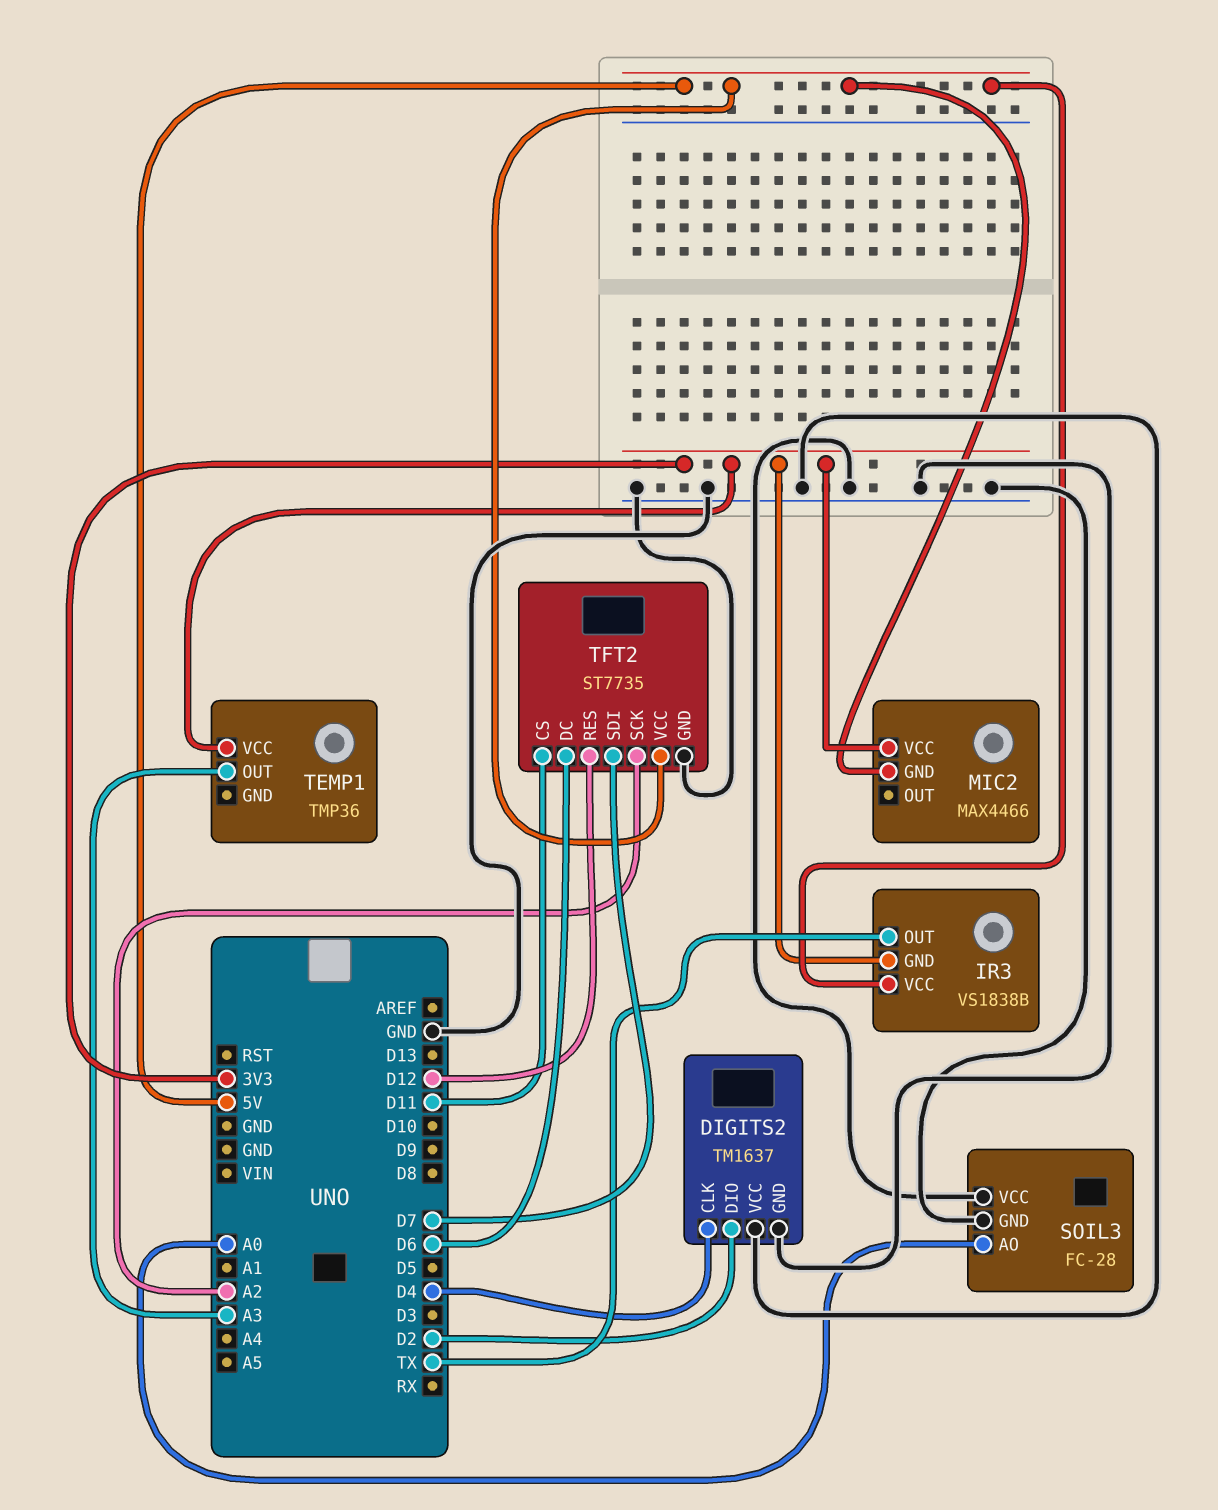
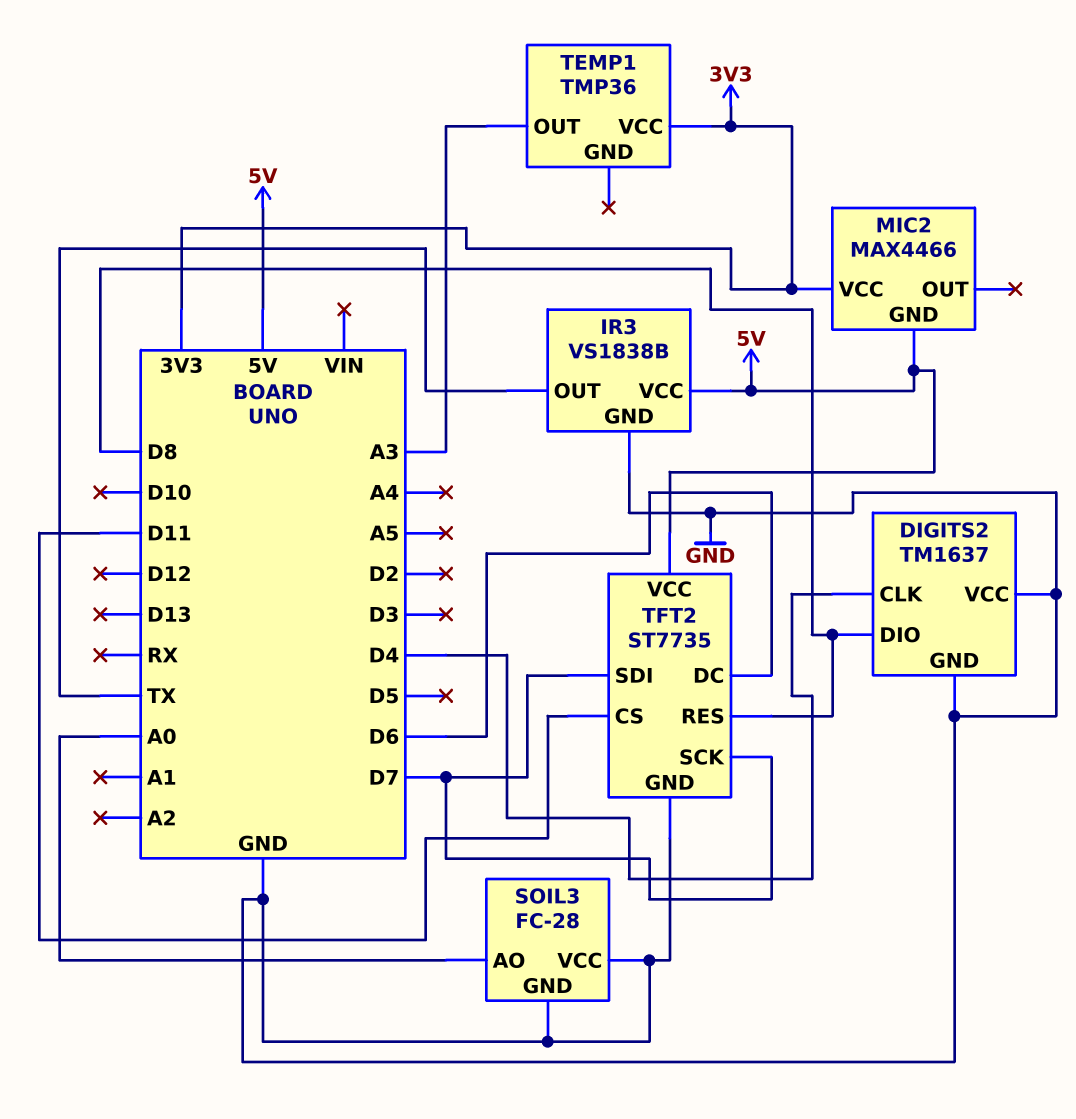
DIGITS2 pin DIO: D2 -> D8
IR3 pin GND: 3V3 -> GND
TFT2 pin RES: D12 -> D8
TFT2 pin SCK: A2 -> D7

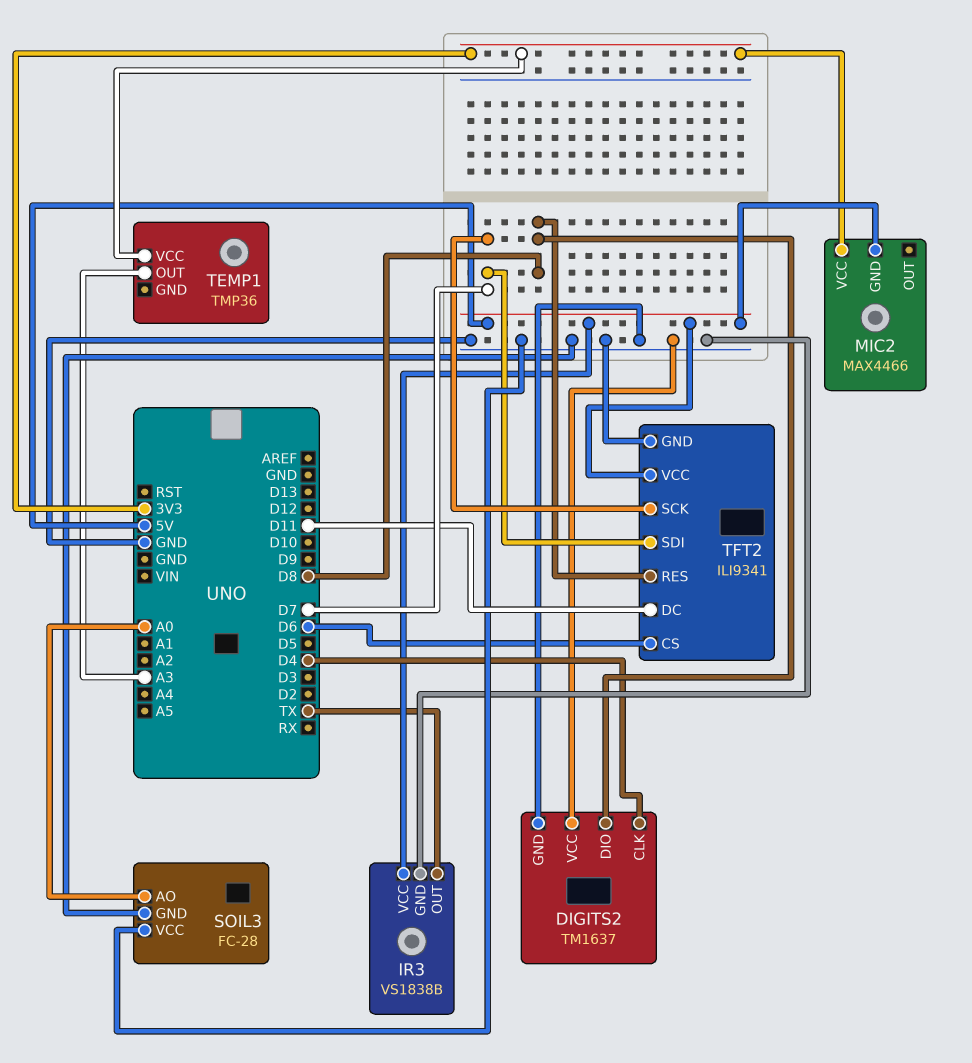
TFT2: ST7735 -> ILI9341
TFT2 pin CS: D11 -> D6
TFT2 pin DC: D6 -> D11

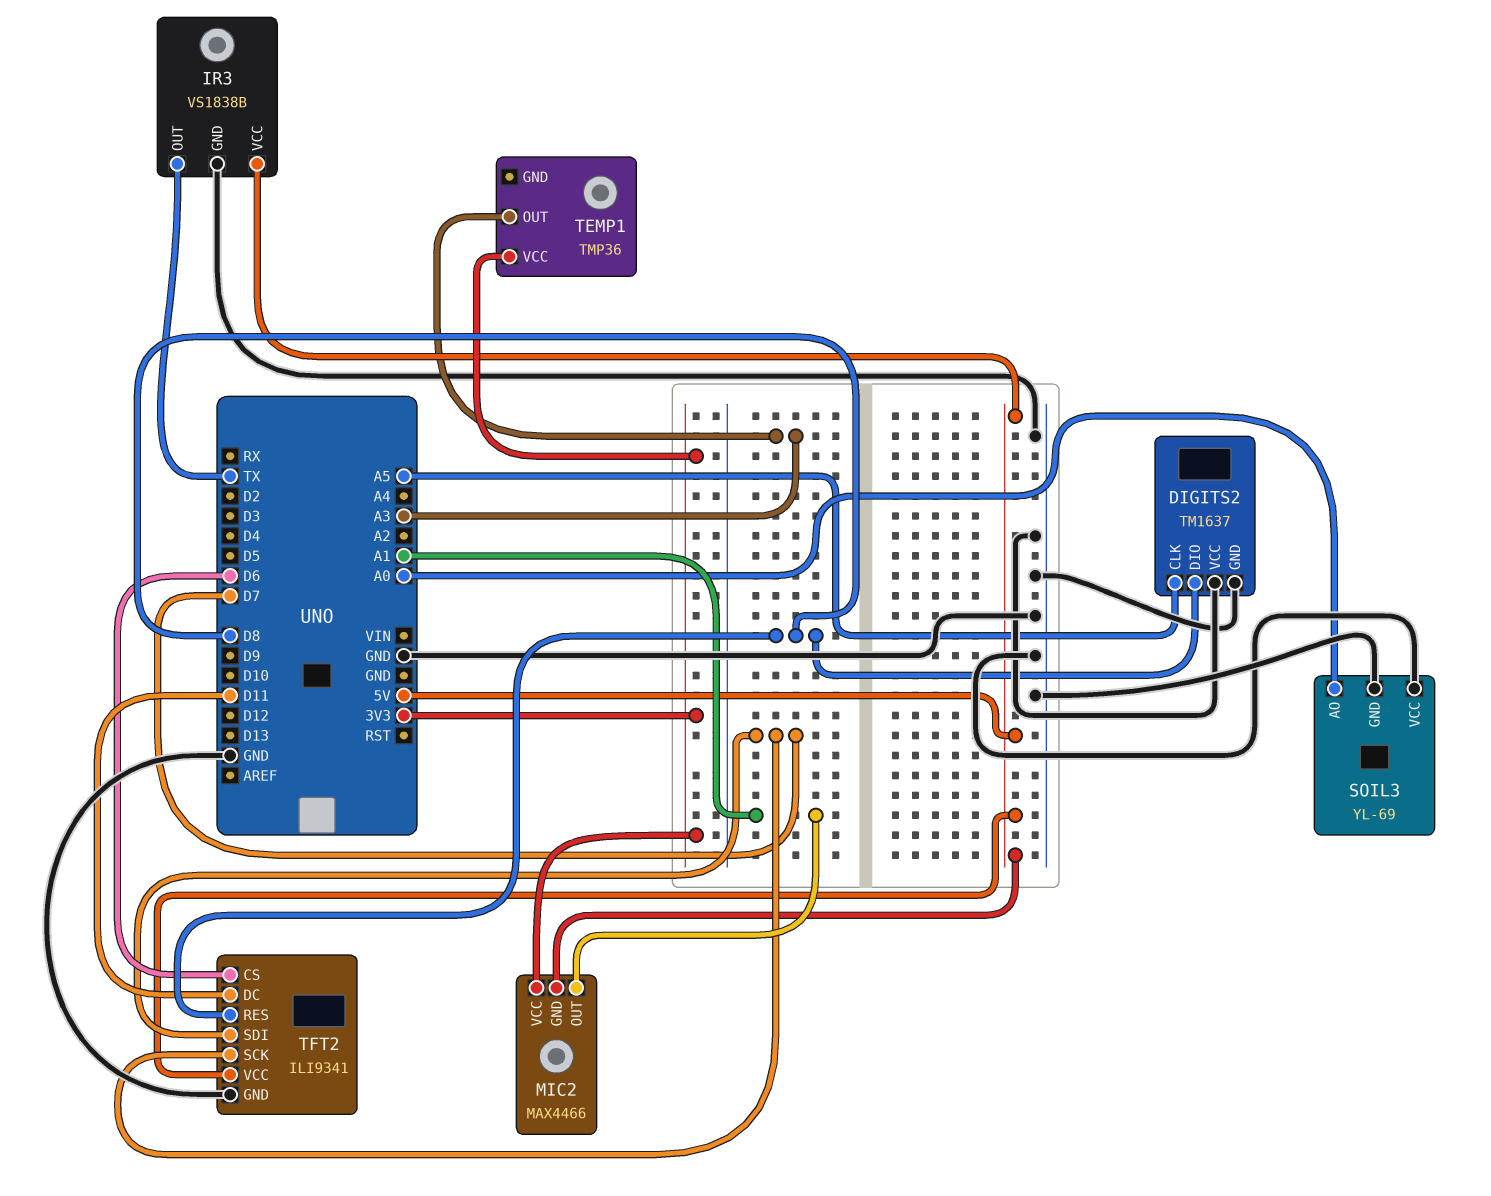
DIGITS2 pin CLK: D4 -> A5
MIC2 pin OUT: none -> A1
SOIL3: FC-28 -> YL-69

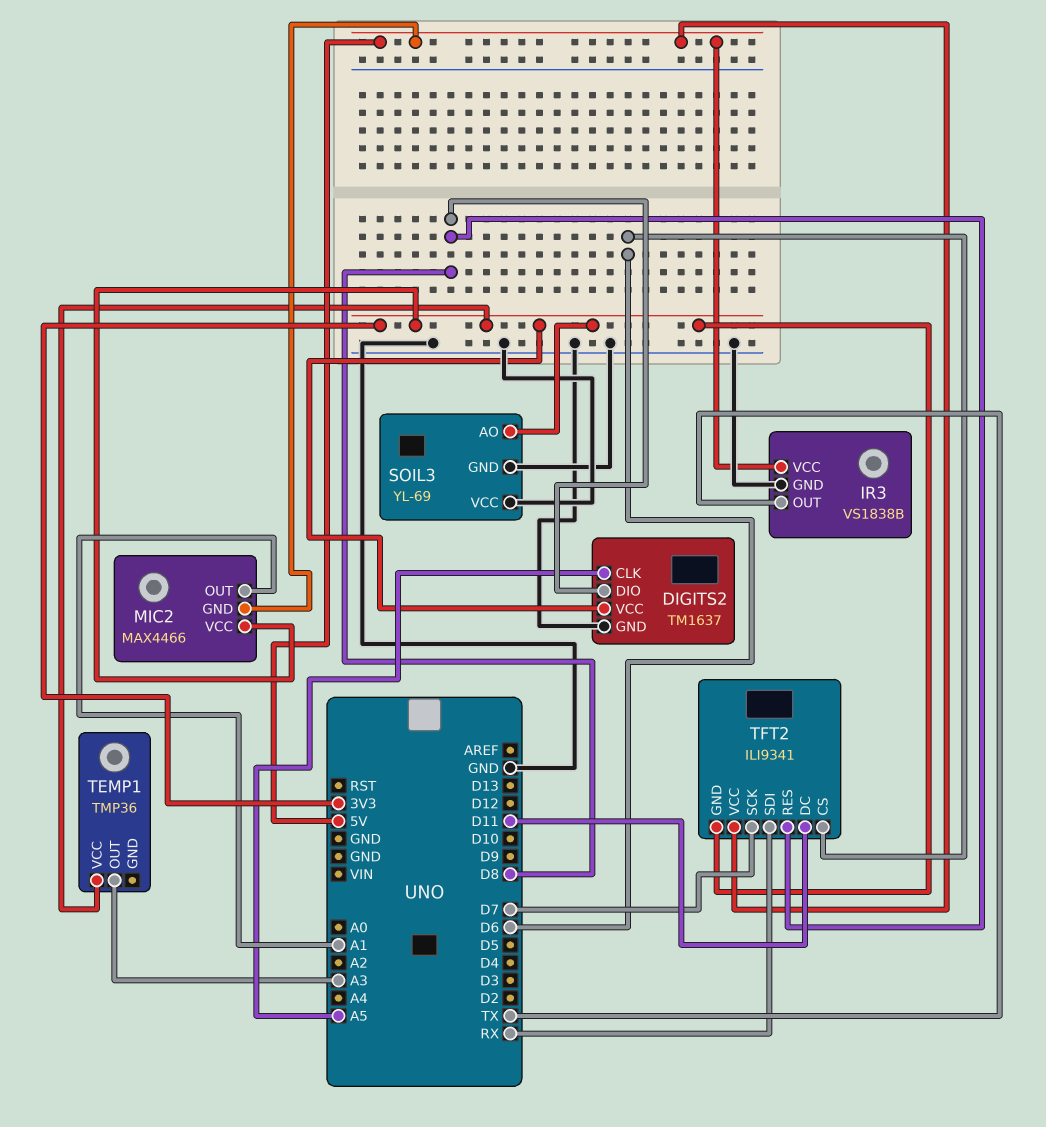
DIGITS2 pin VCC: GND -> 3V3
SOIL3 pin AO: A0 -> 3V3
TFT2 pin GND: GND -> 3V3
TFT2 pin SDI: D7 -> RX

